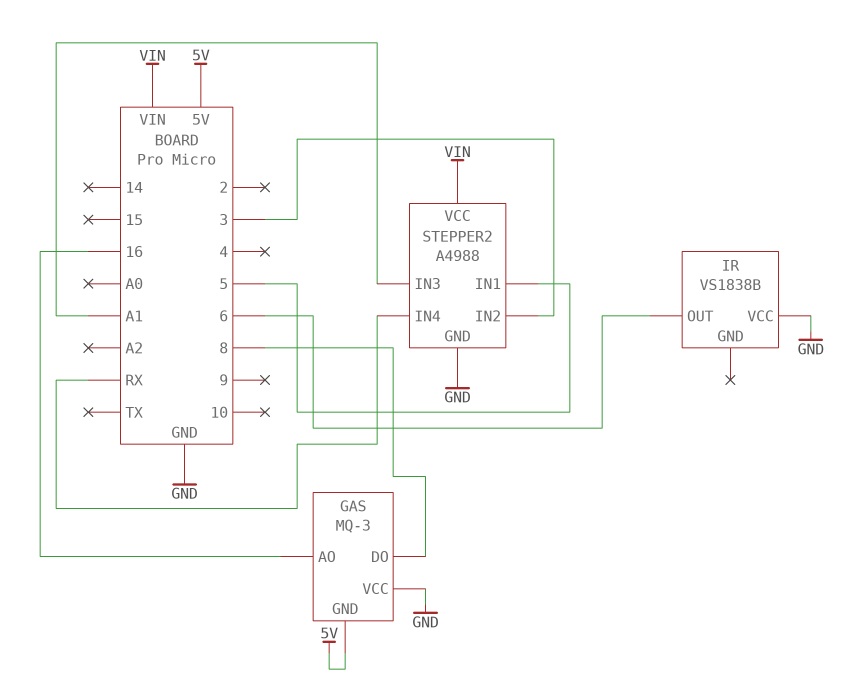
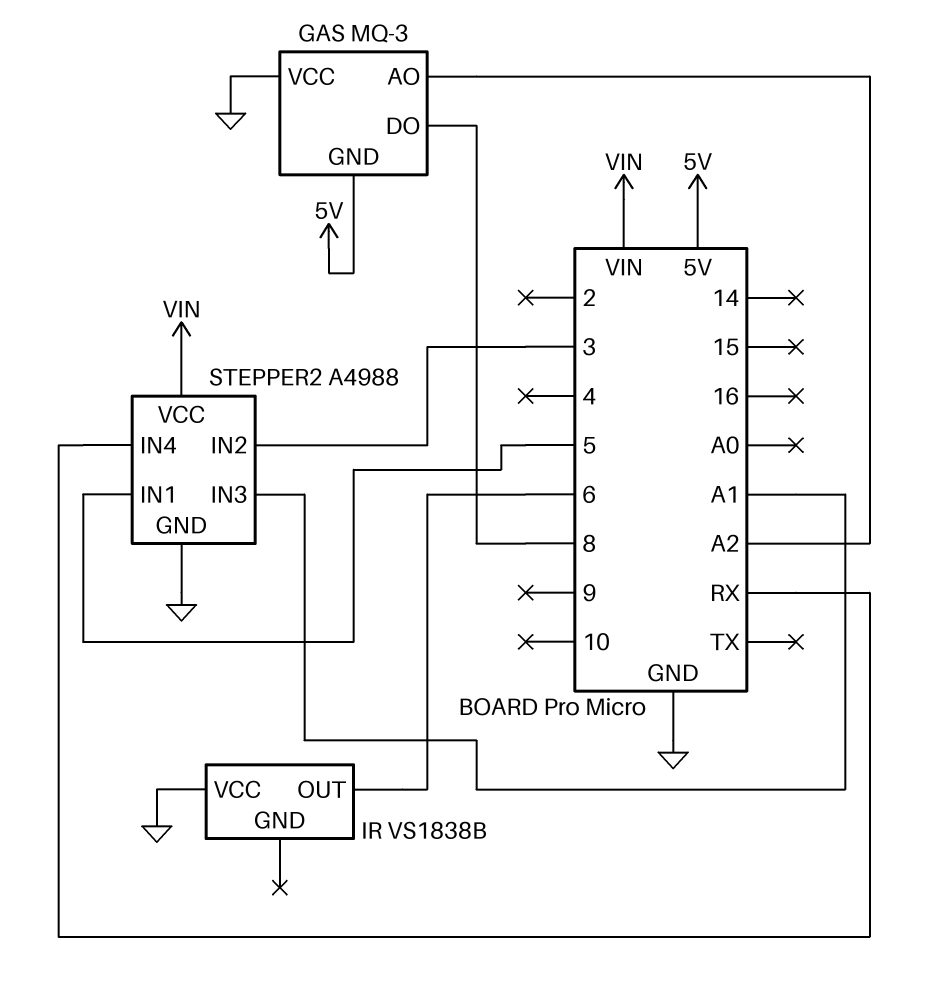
GAS pin AO: 16 -> A2

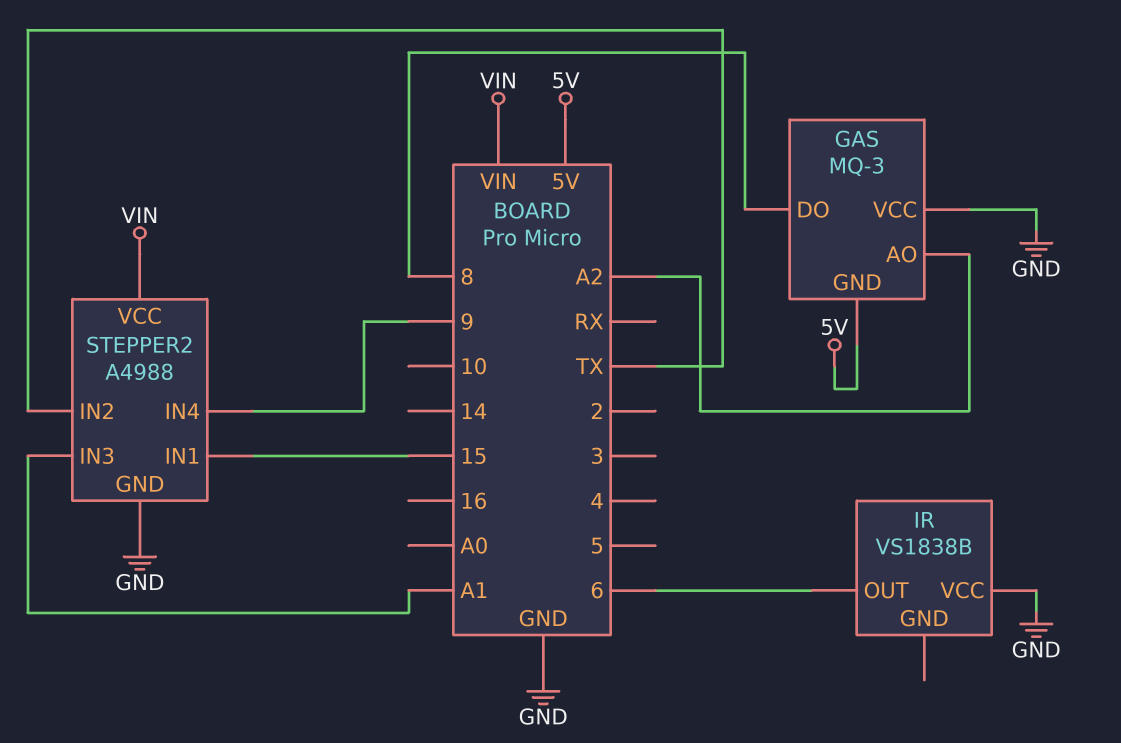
STEPPER2 pin IN1: 5 -> 15
STEPPER2 pin IN2: 3 -> TX
STEPPER2 pin IN4: RX -> 9

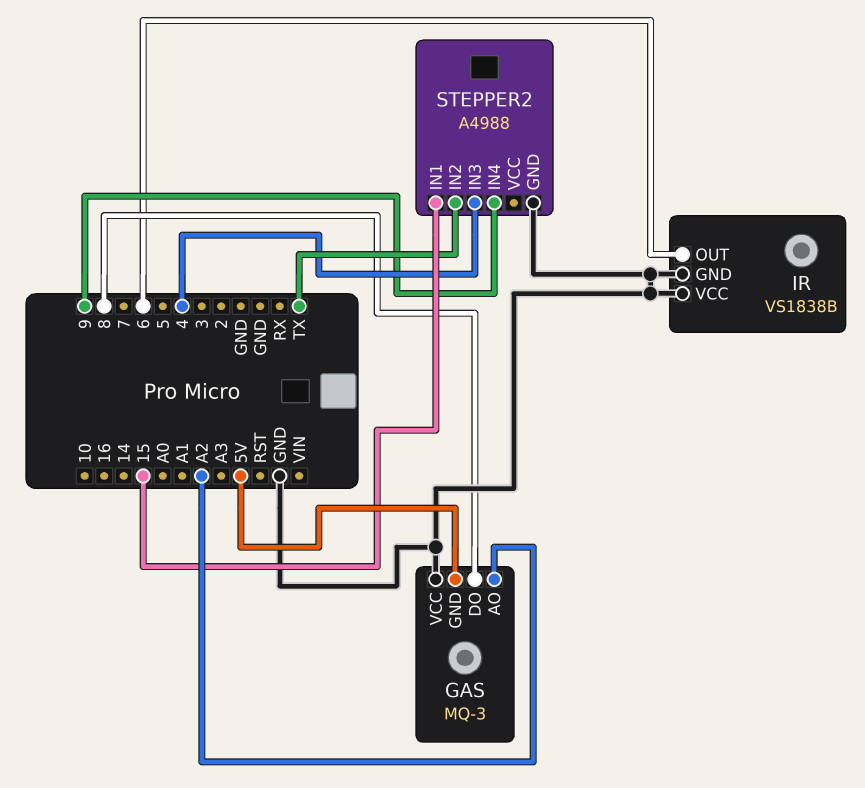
IR pin GND: none -> GND
STEPPER2 pin IN3: A1 -> 4
STEPPER2 pin VCC: VIN -> none

